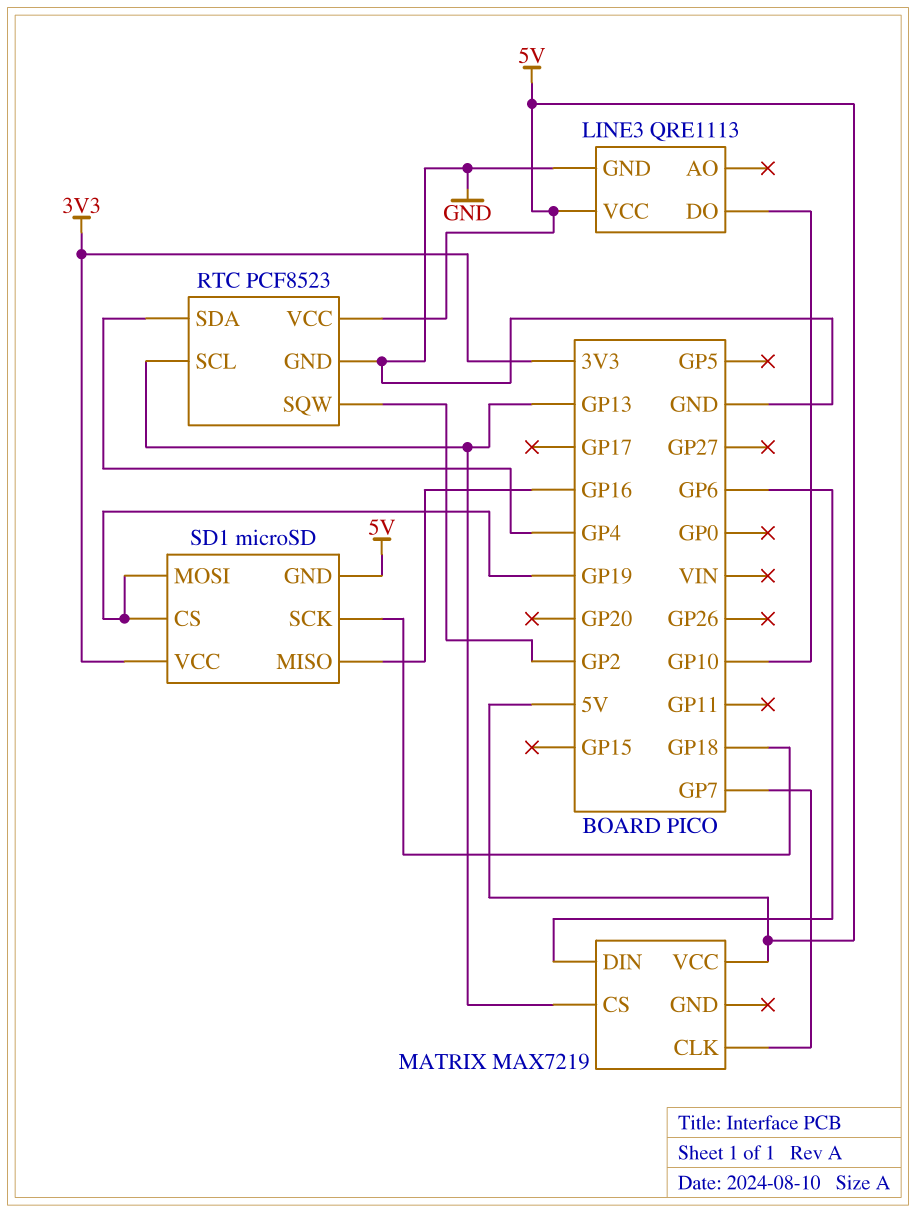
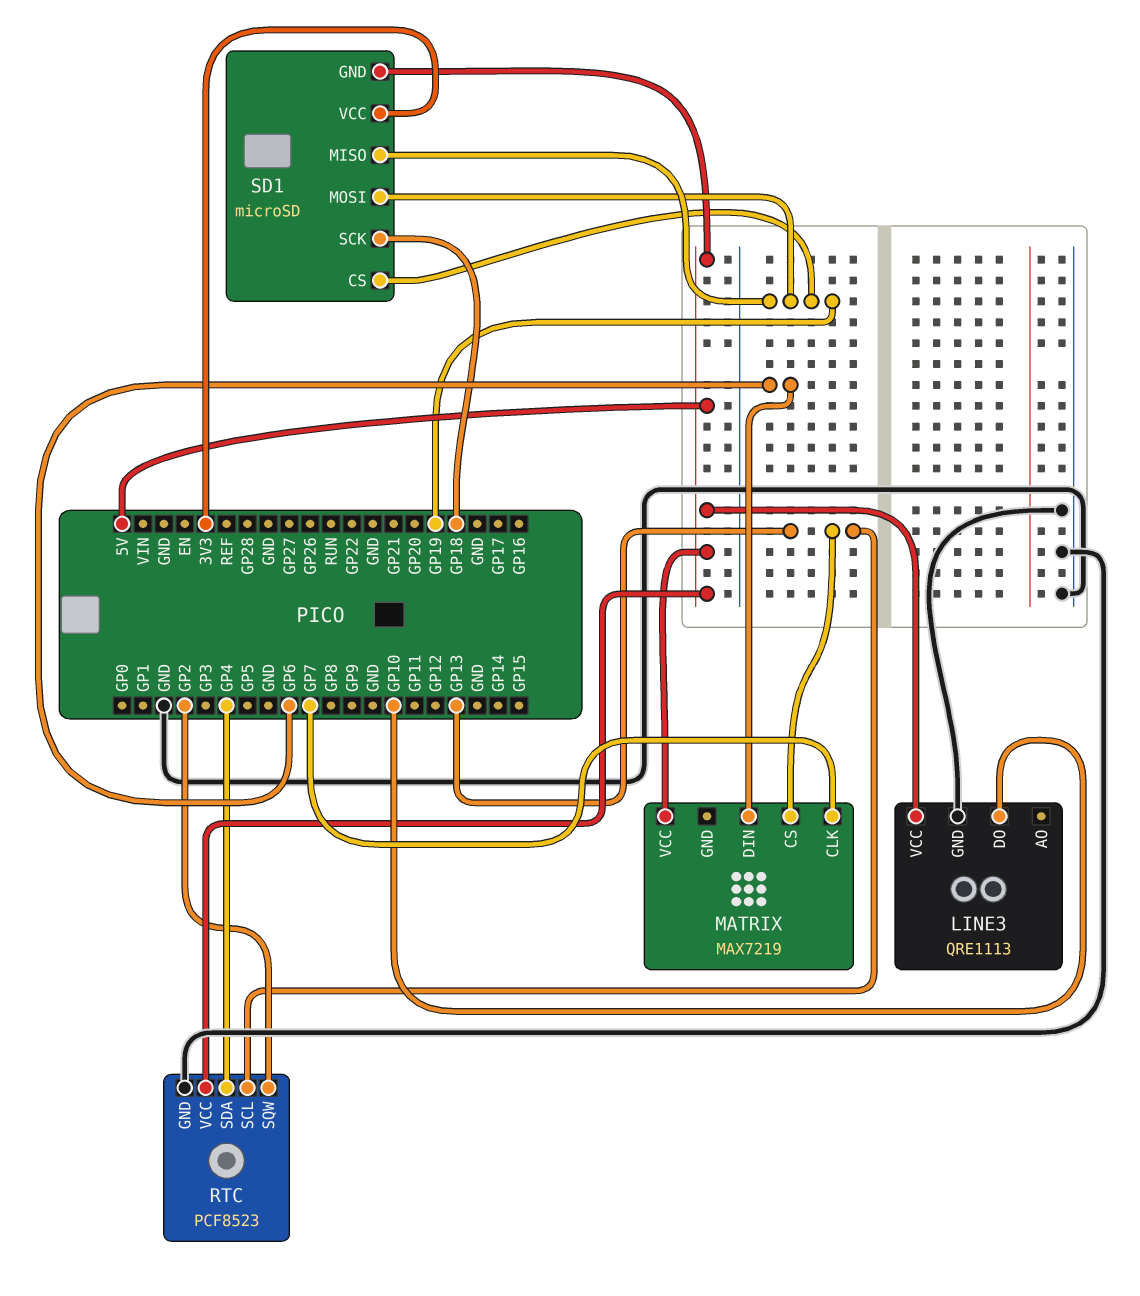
SD1 pin MISO: GP16 -> GP19

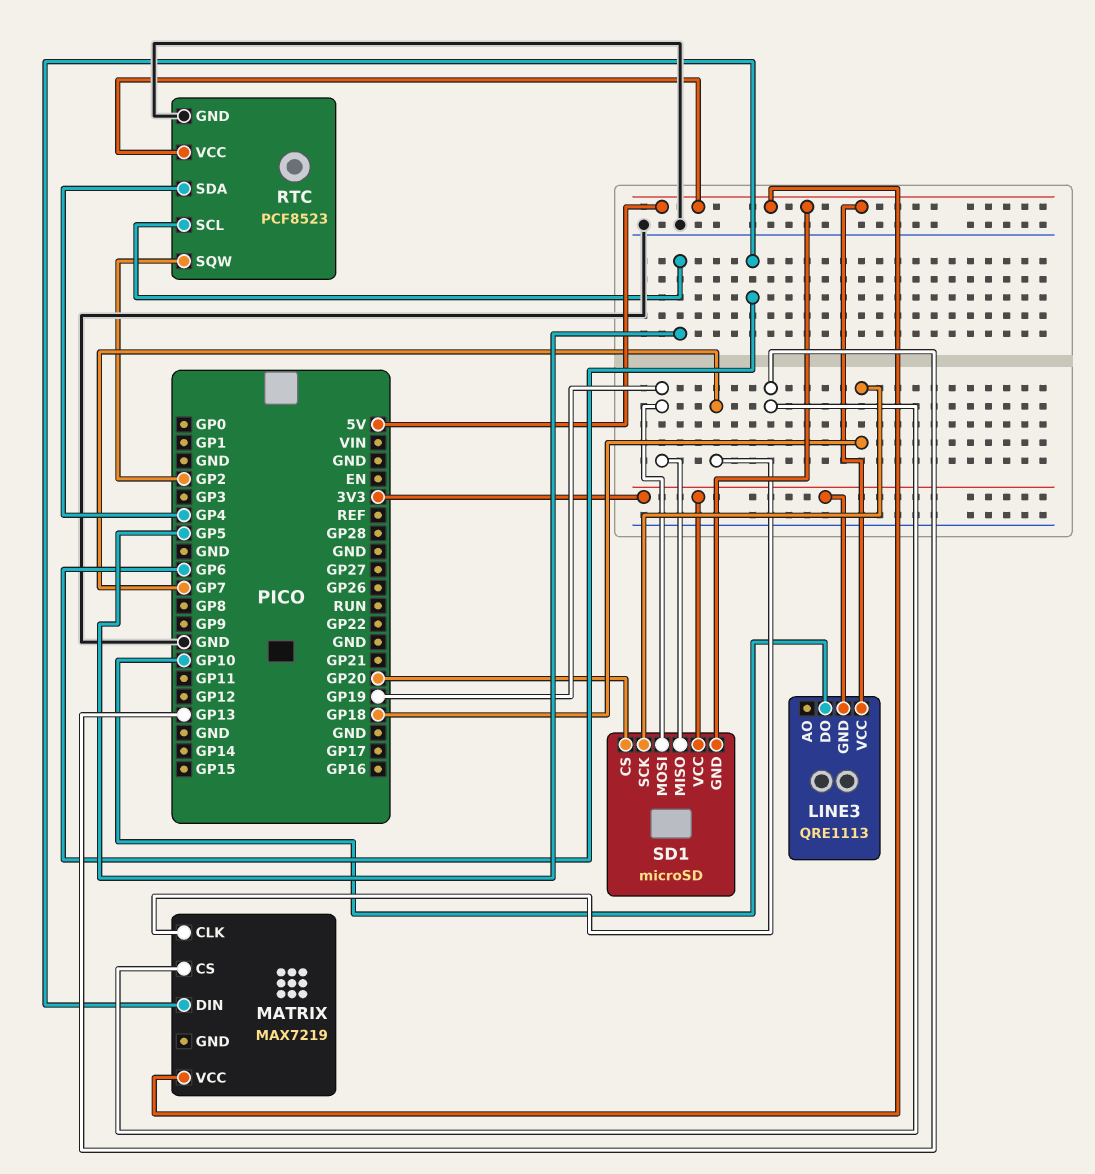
LINE3 pin GND: GND -> 3V3
RTC pin SCL: GP13 -> GP5
SD1 pin CS: GP19 -> GP20

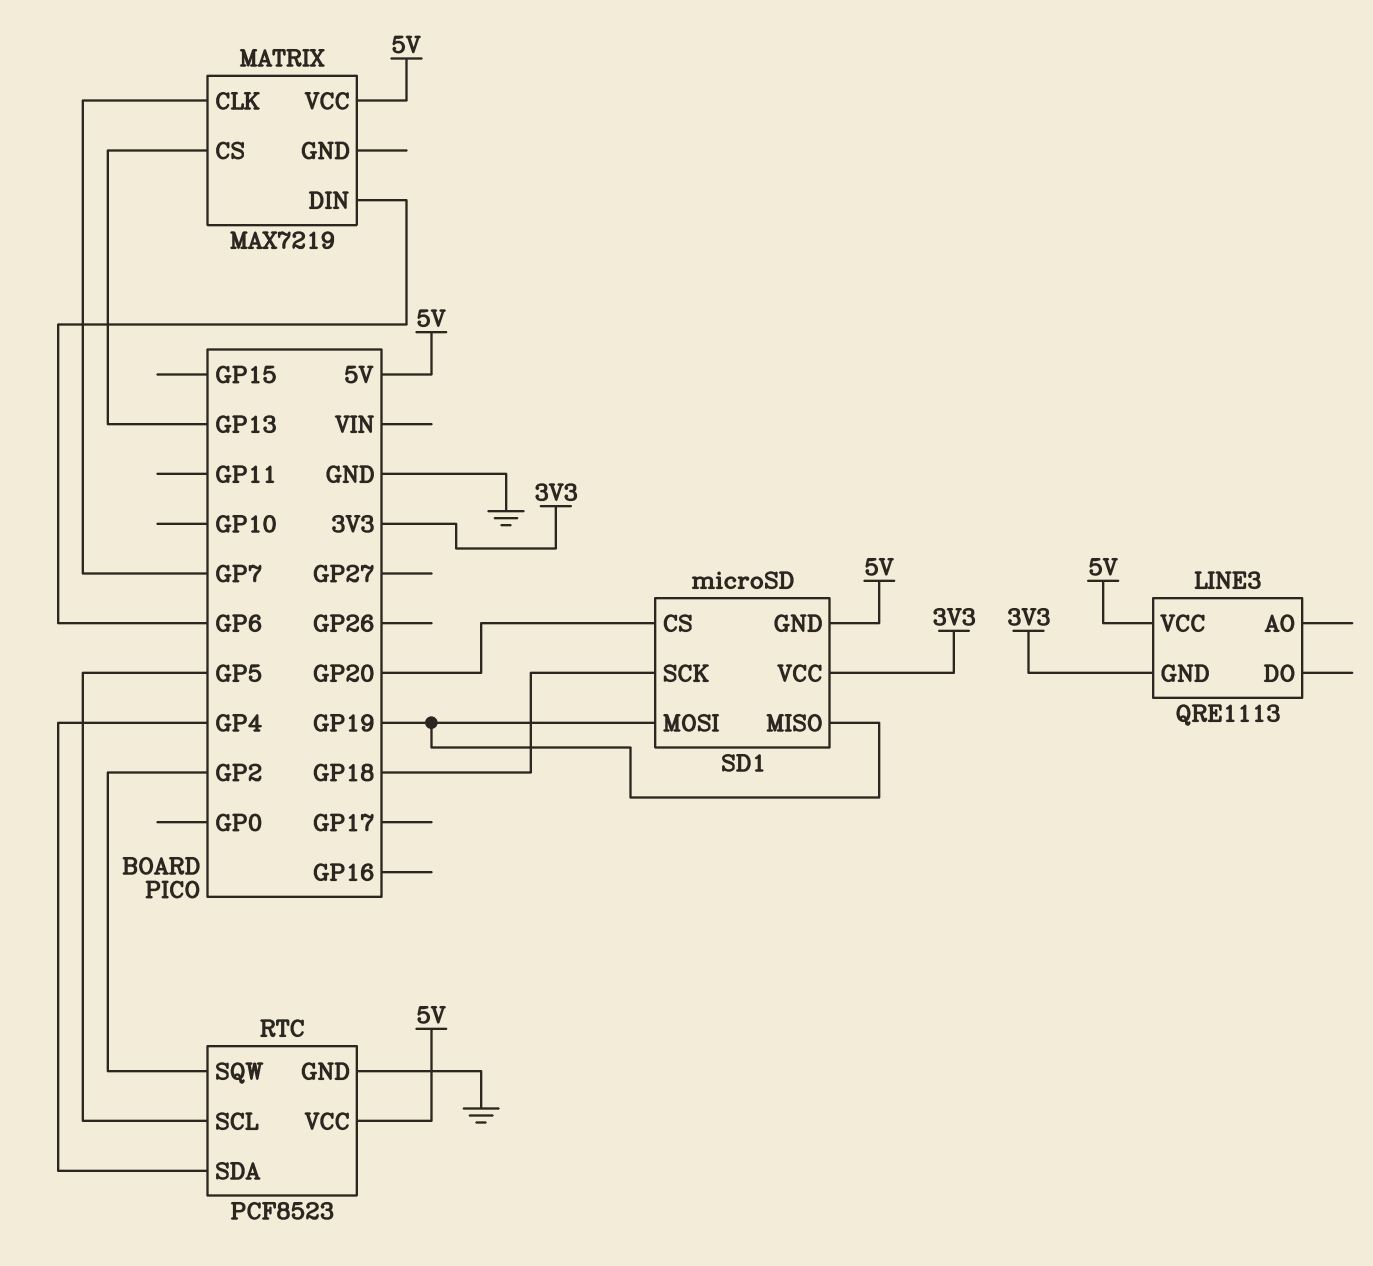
LINE3 pin DO: GP10 -> none

